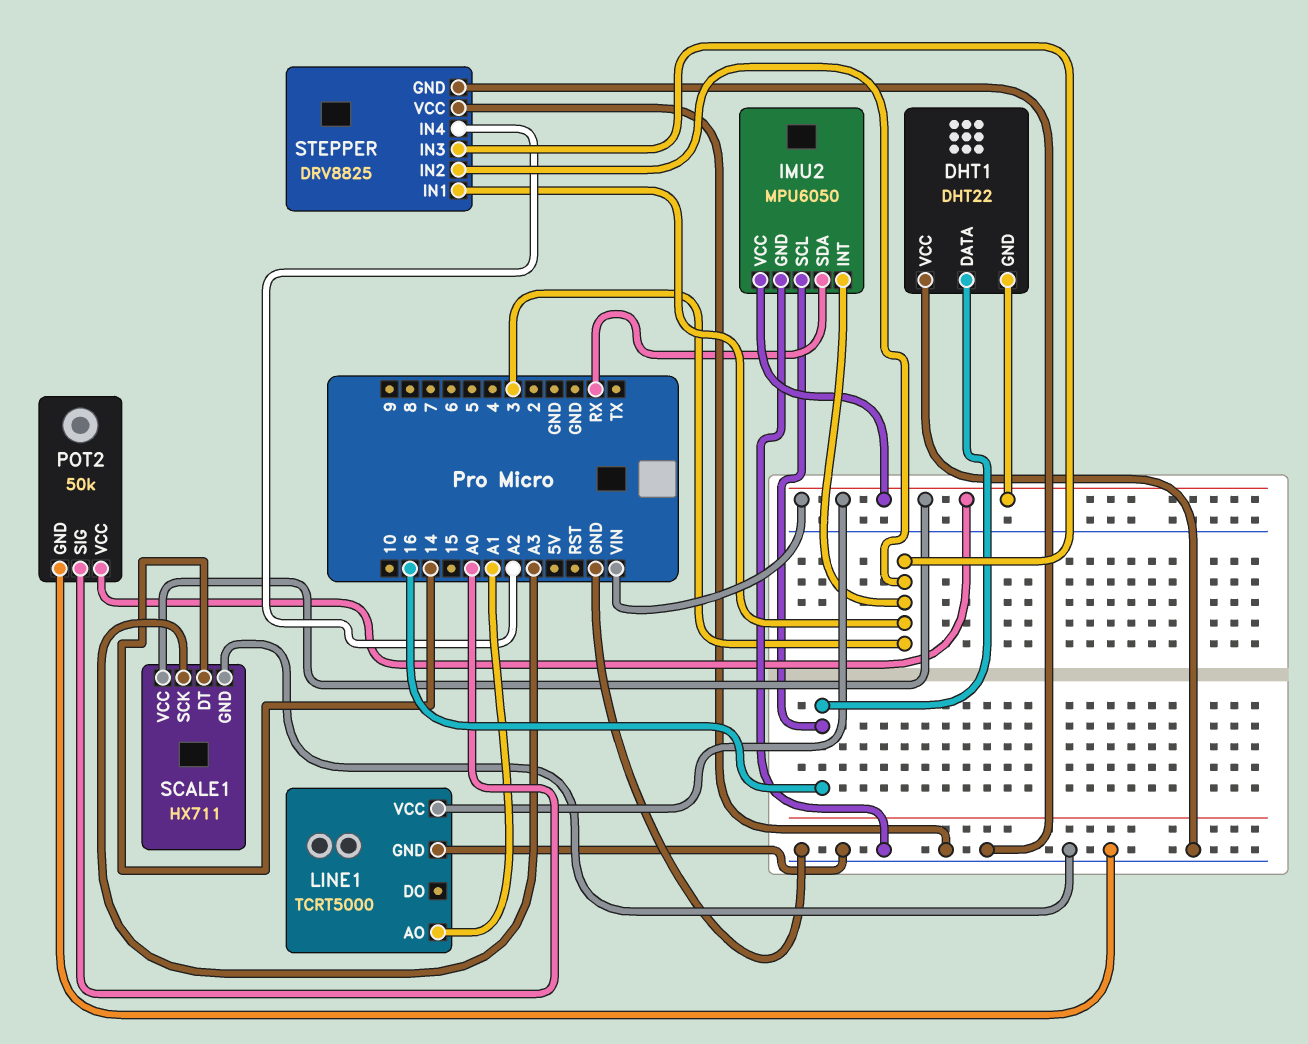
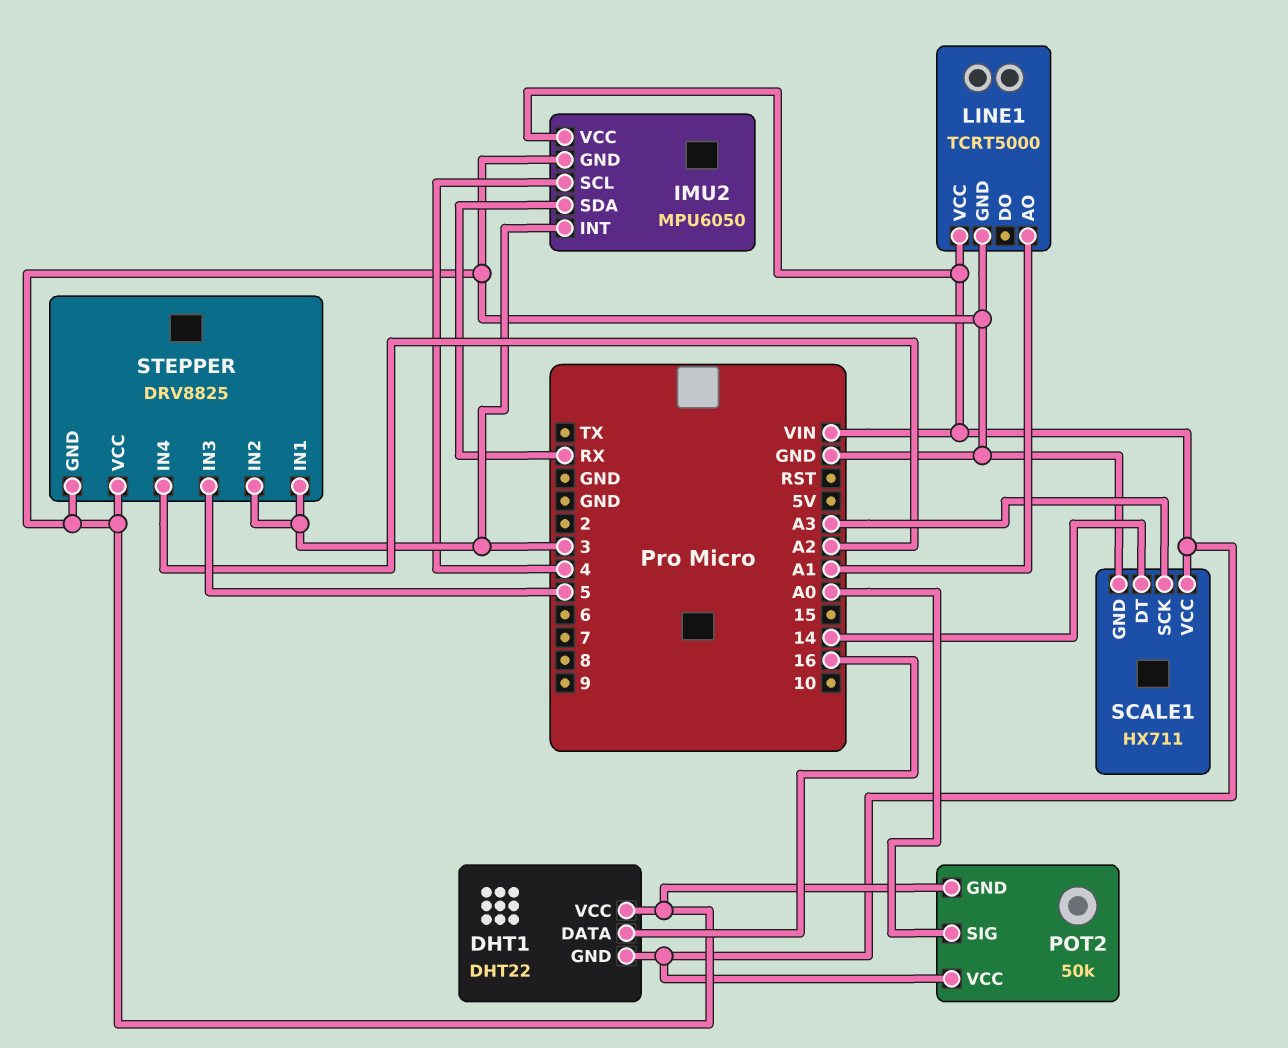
IMU2 pin SCL: 16 -> 4
STEPPER pin IN3: 3 -> 5

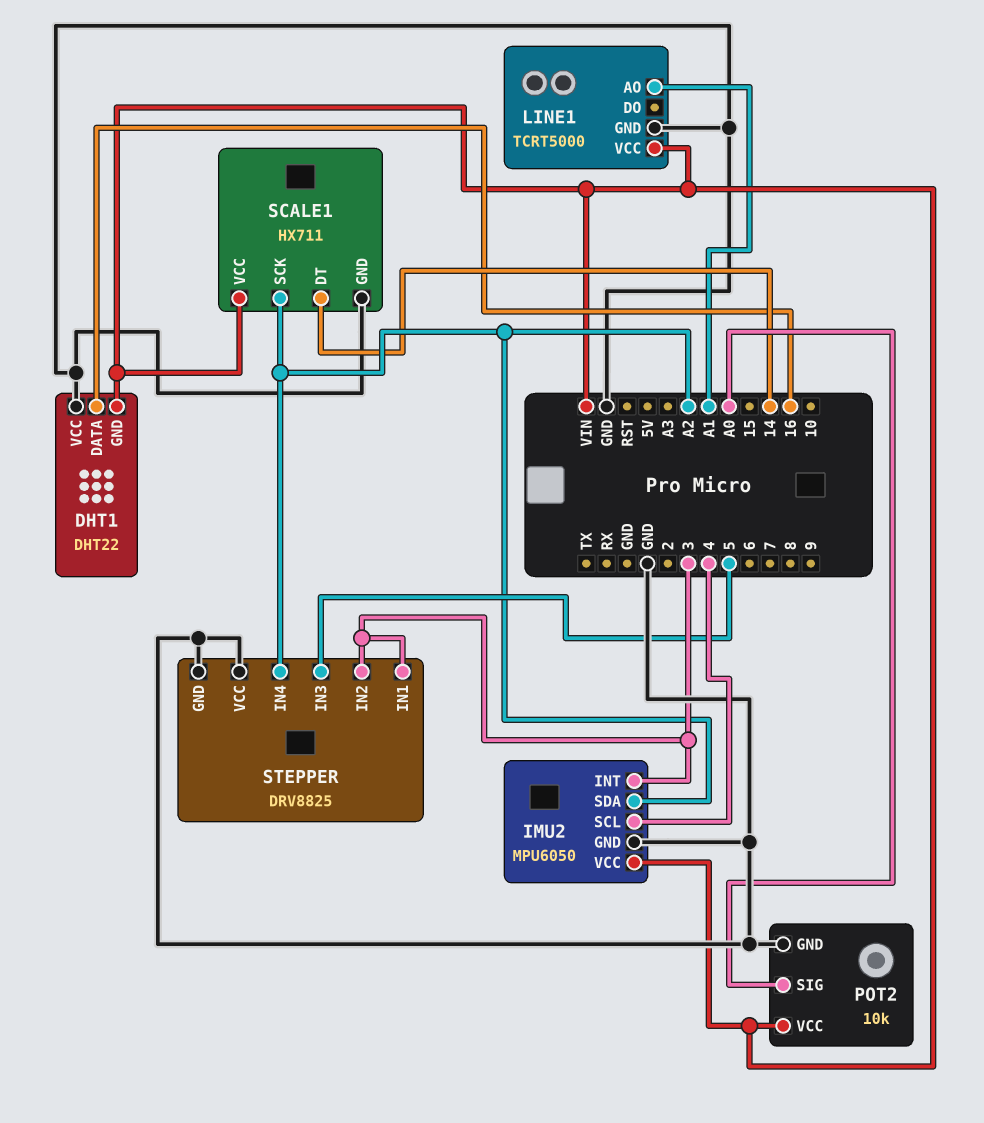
IMU2 pin SDA: RX -> A2
POT2: 50k -> 10k
SCALE1 pin SCK: A3 -> A2

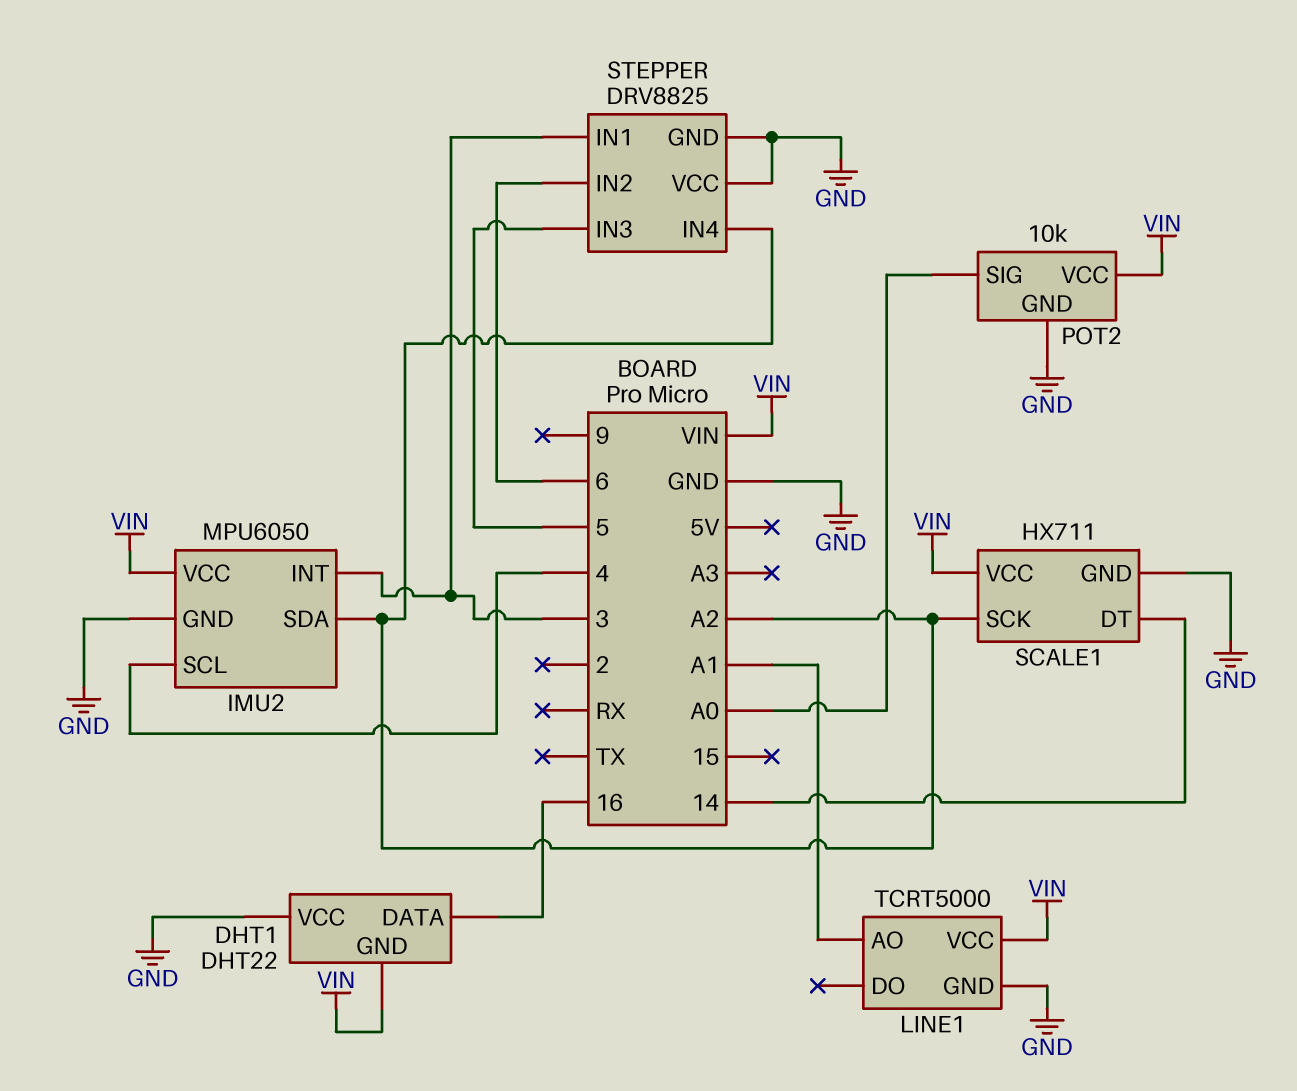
STEPPER pin IN2: 3 -> 6

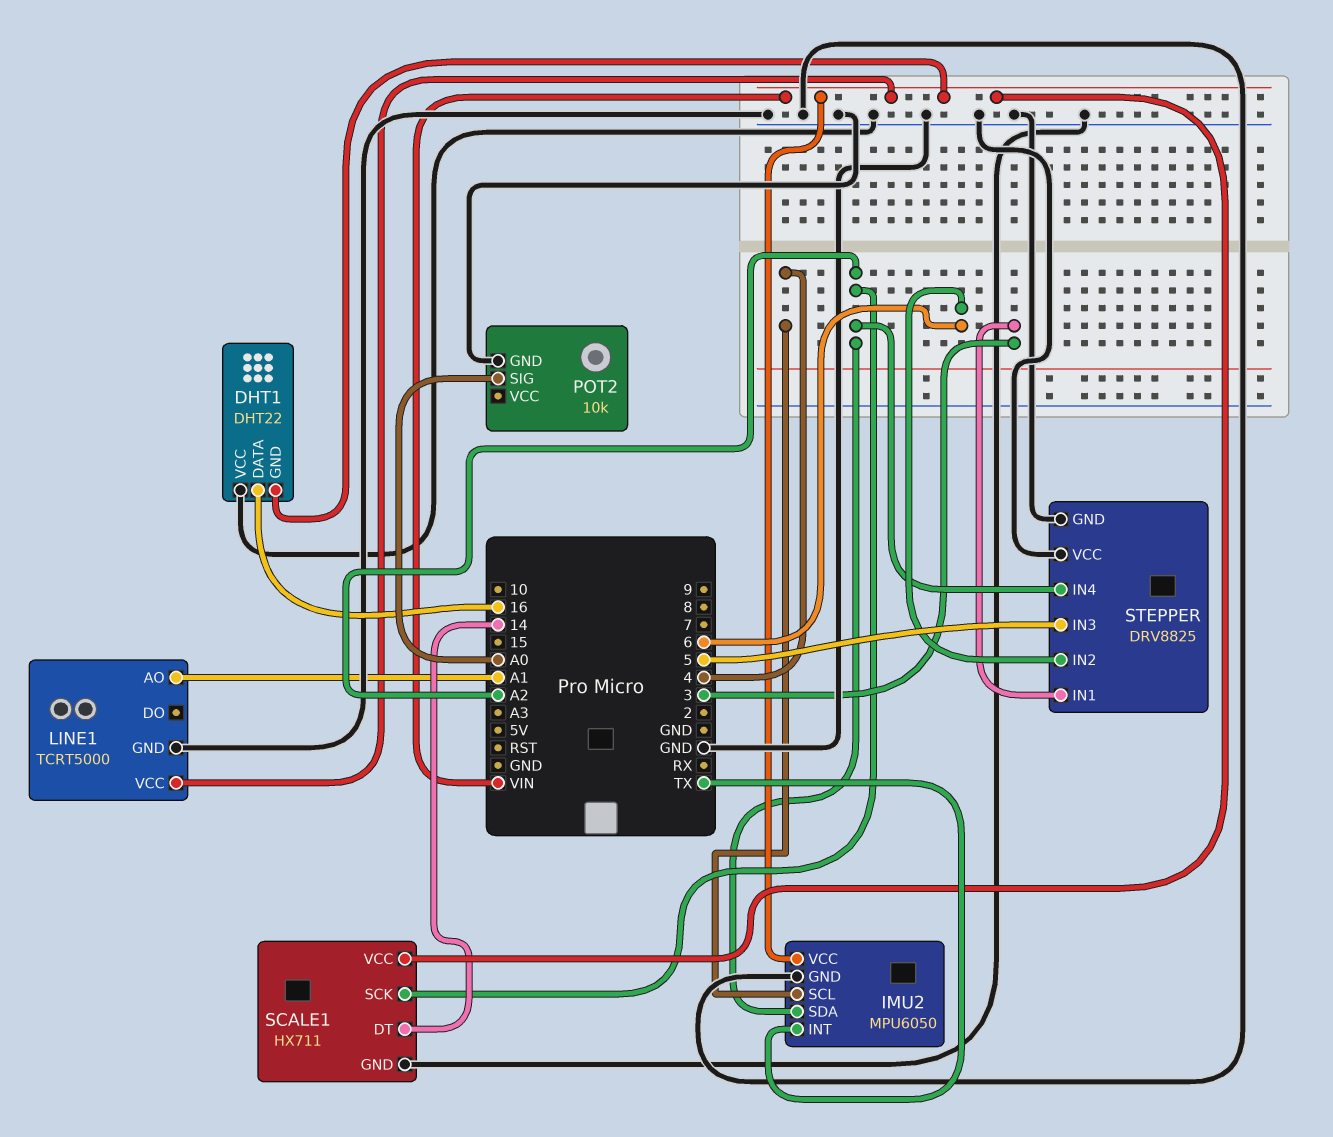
IMU2 pin INT: 3 -> TX
POT2 pin VCC: VIN -> none

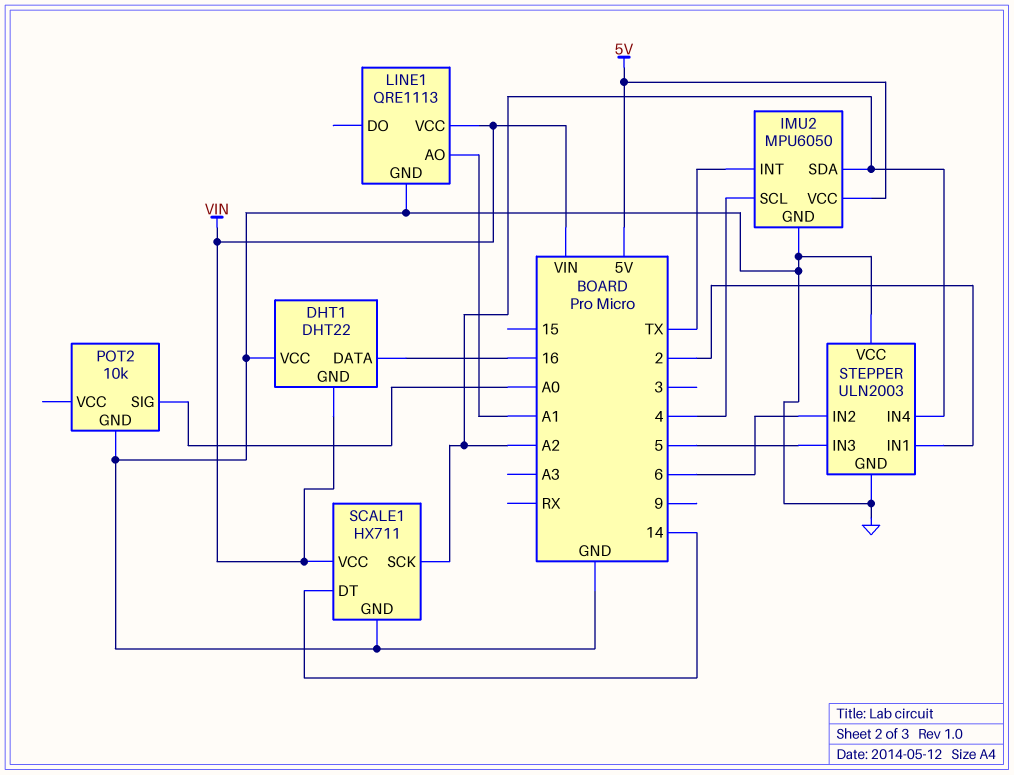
IMU2 pin VCC: VIN -> 5V
LINE1: TCRT5000 -> QRE1113
STEPPER: DRV8825 -> ULN2003
STEPPER pin IN1: 3 -> 2

